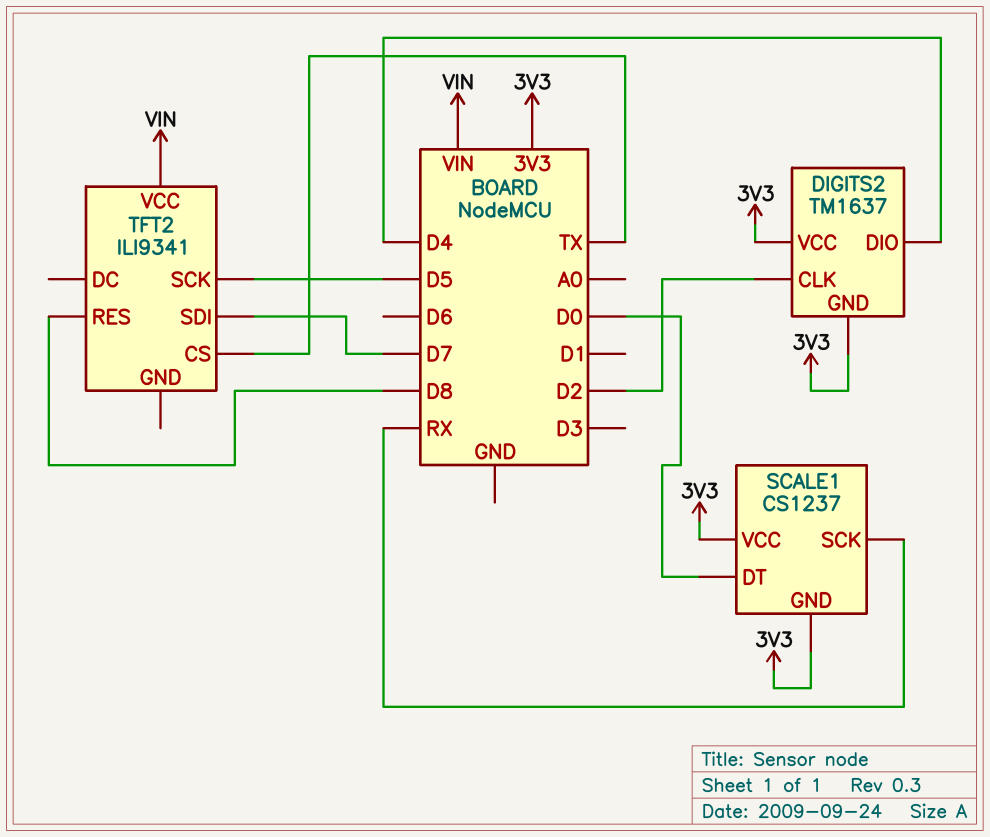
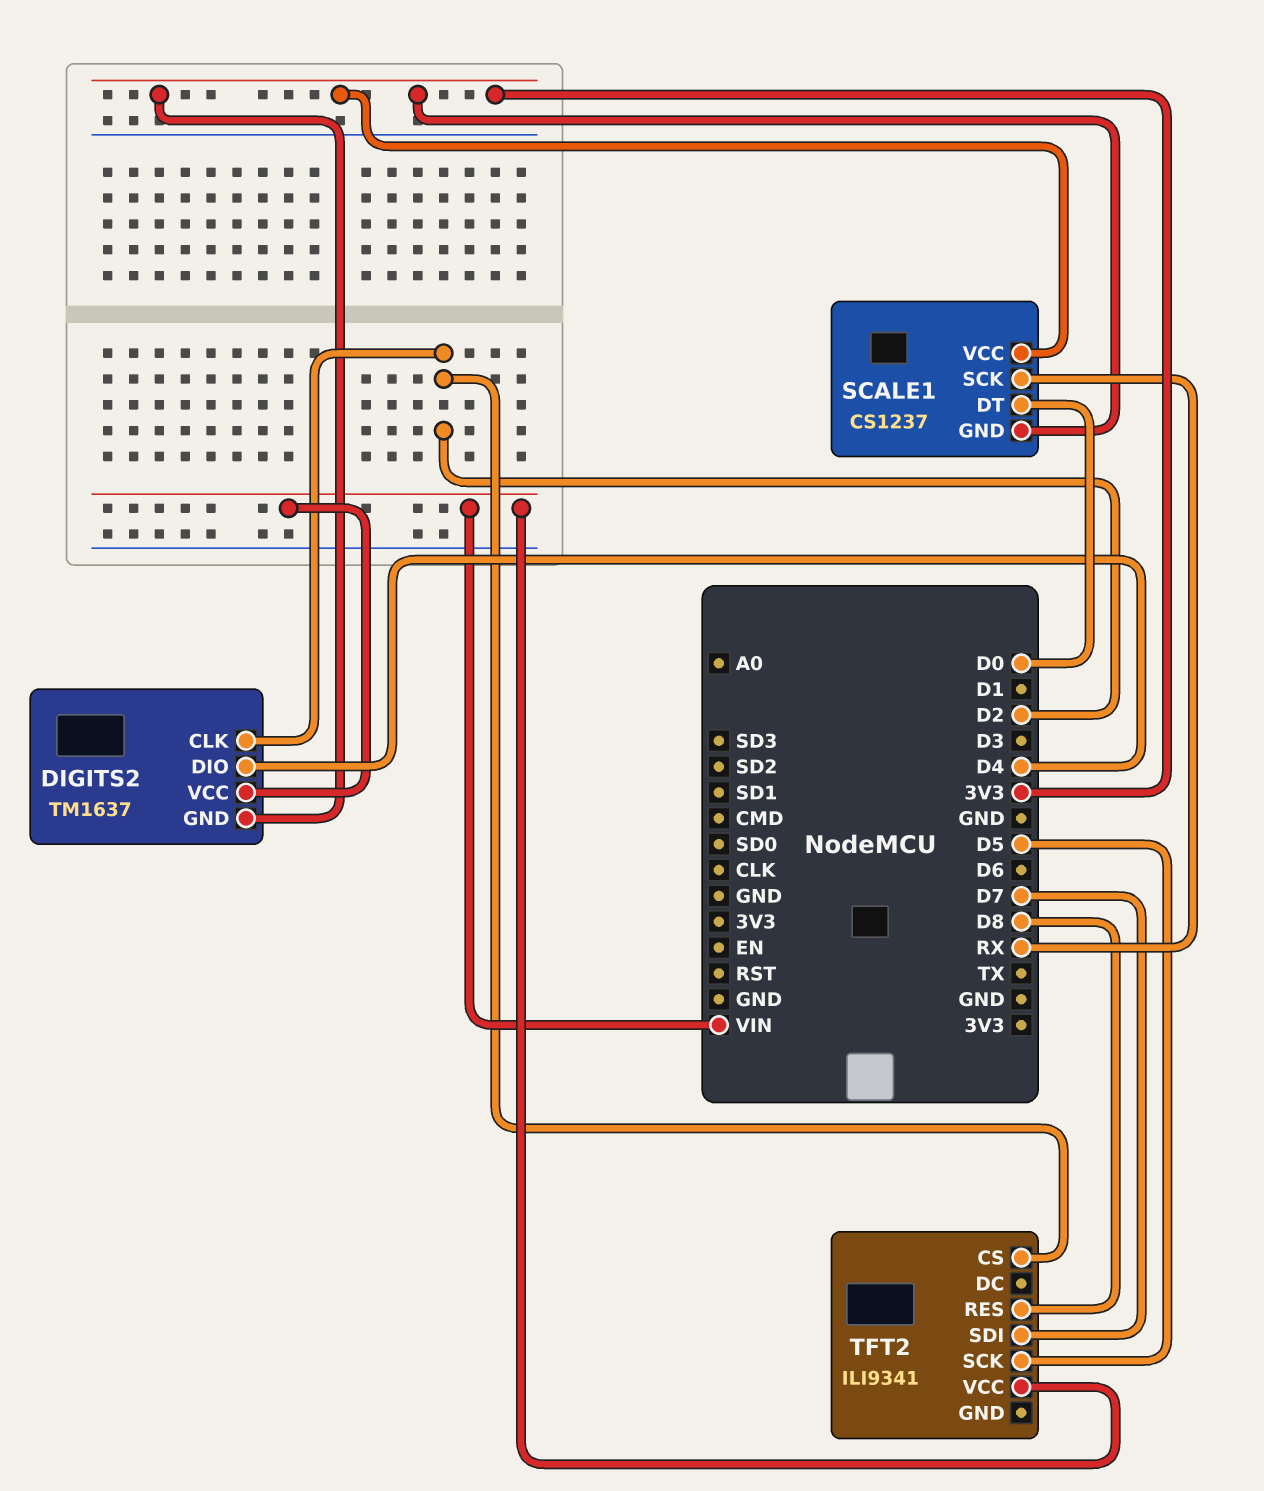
DIGITS2 pin VCC: 3V3 -> VIN
TFT2 pin CS: TX -> D2

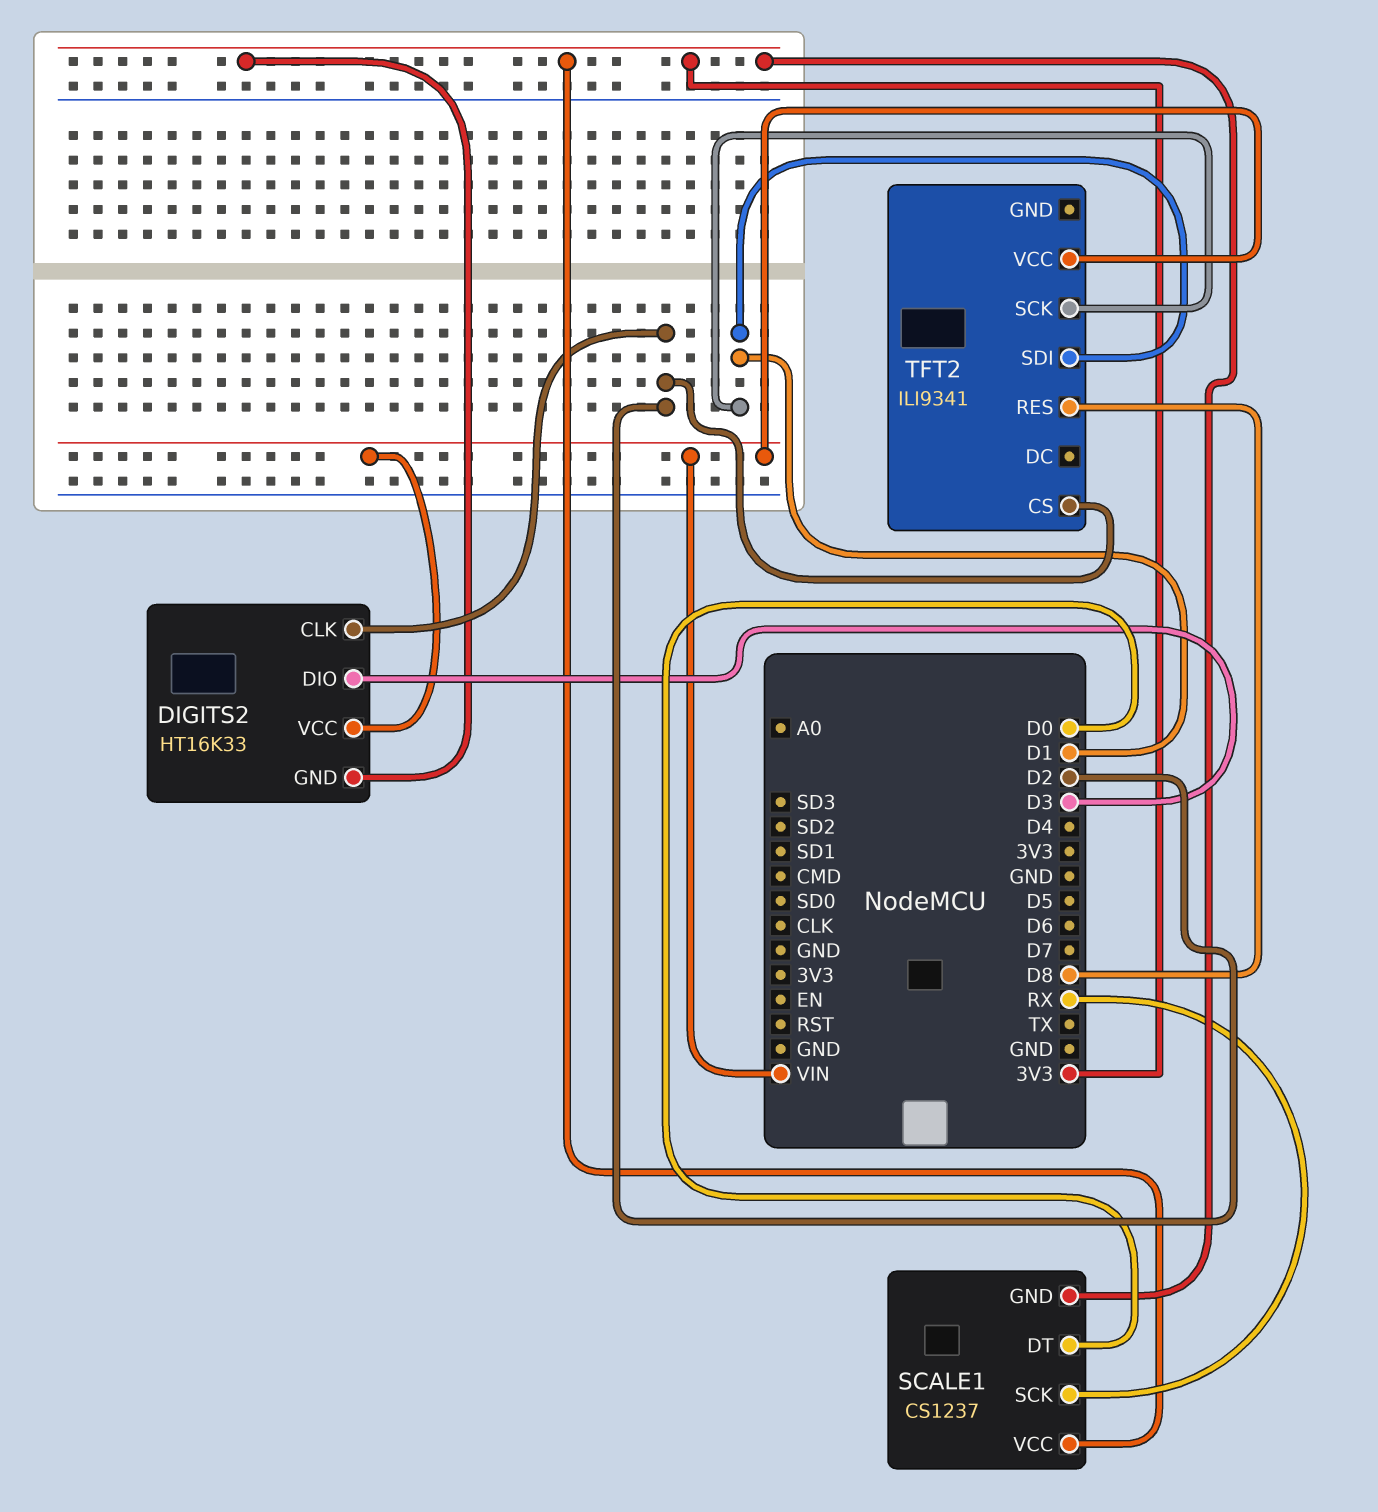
DIGITS2: TM1637 -> HT16K33
DIGITS2 pin DIO: D4 -> D3
TFT2 pin SCK: D5 -> D1
TFT2 pin SDI: D7 -> D1

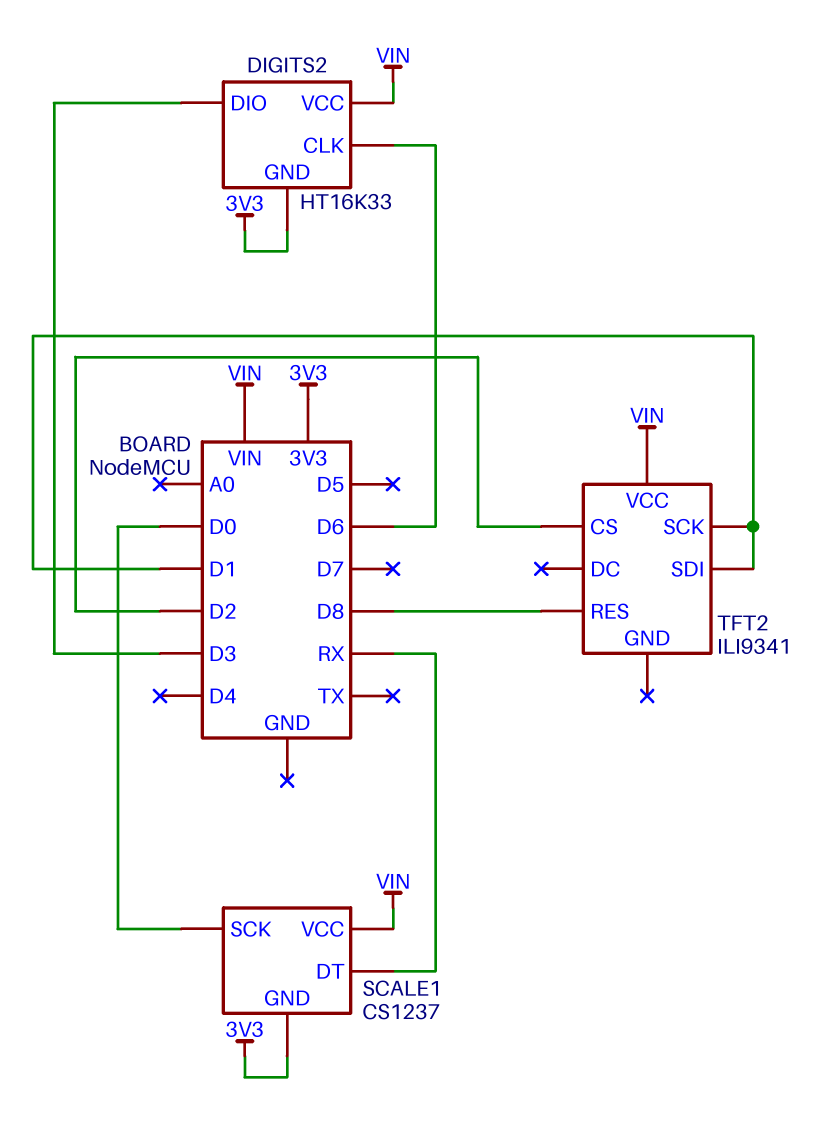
DIGITS2 pin CLK: D2 -> D6
SCALE1 pin DT: D0 -> RX
SCALE1 pin SCK: RX -> D0
SCALE1 pin VCC: 3V3 -> VIN

